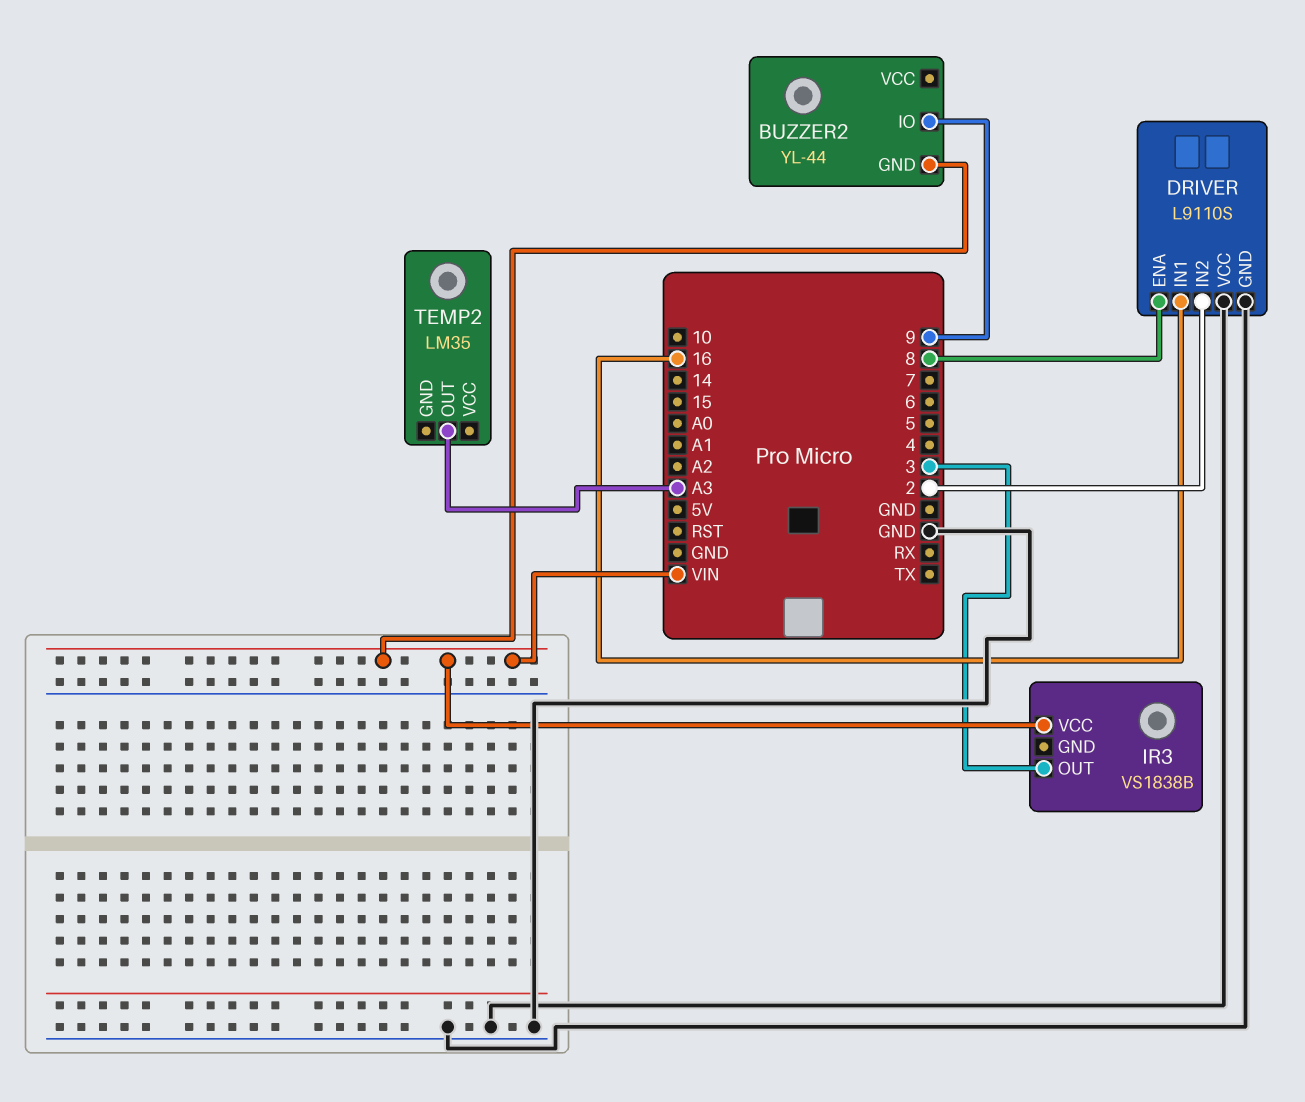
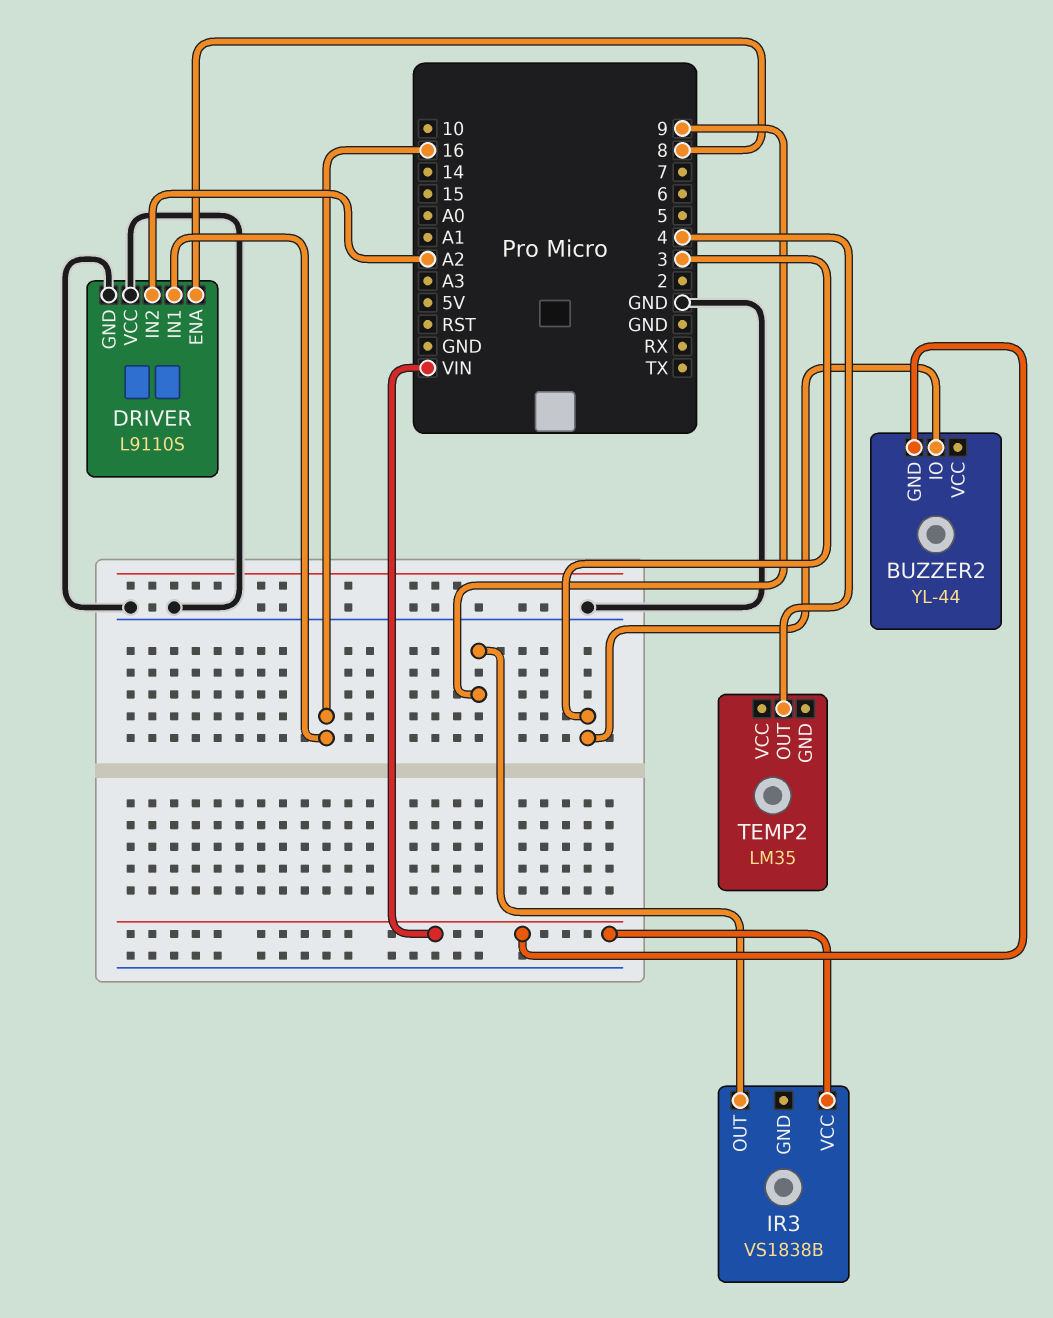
BUZZER2 pin IO: 9 -> 3
DRIVER pin IN2: 2 -> A2
IR3 pin OUT: 3 -> 9
TEMP2 pin OUT: A3 -> 4

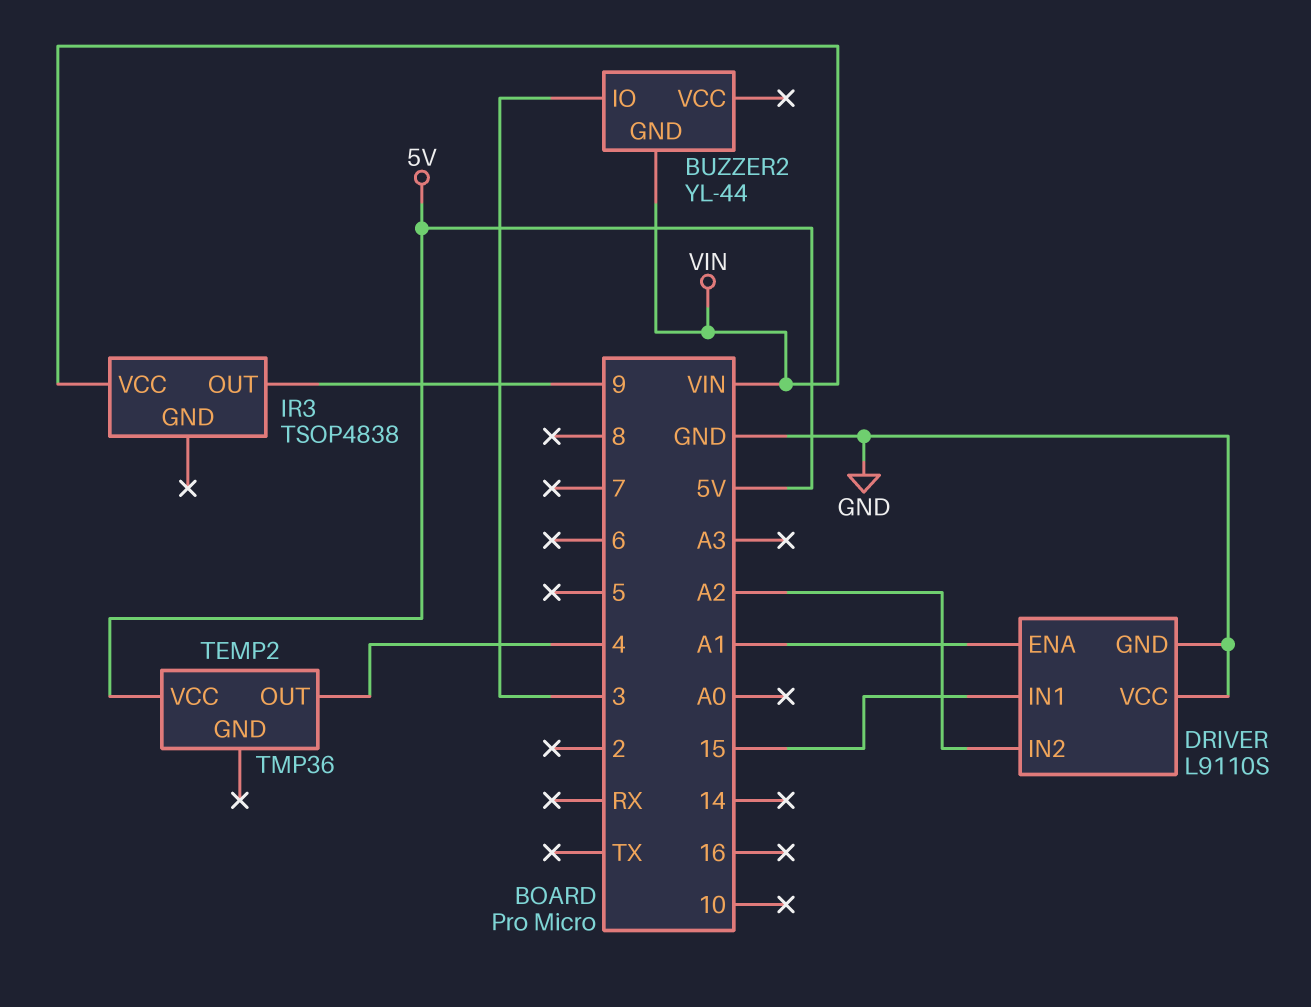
DRIVER pin ENA: 8 -> A1
DRIVER pin IN1: 16 -> 15
IR3: VS1838B -> TSOP4838
TEMP2: LM35 -> TMP36
TEMP2 pin VCC: none -> 5V

